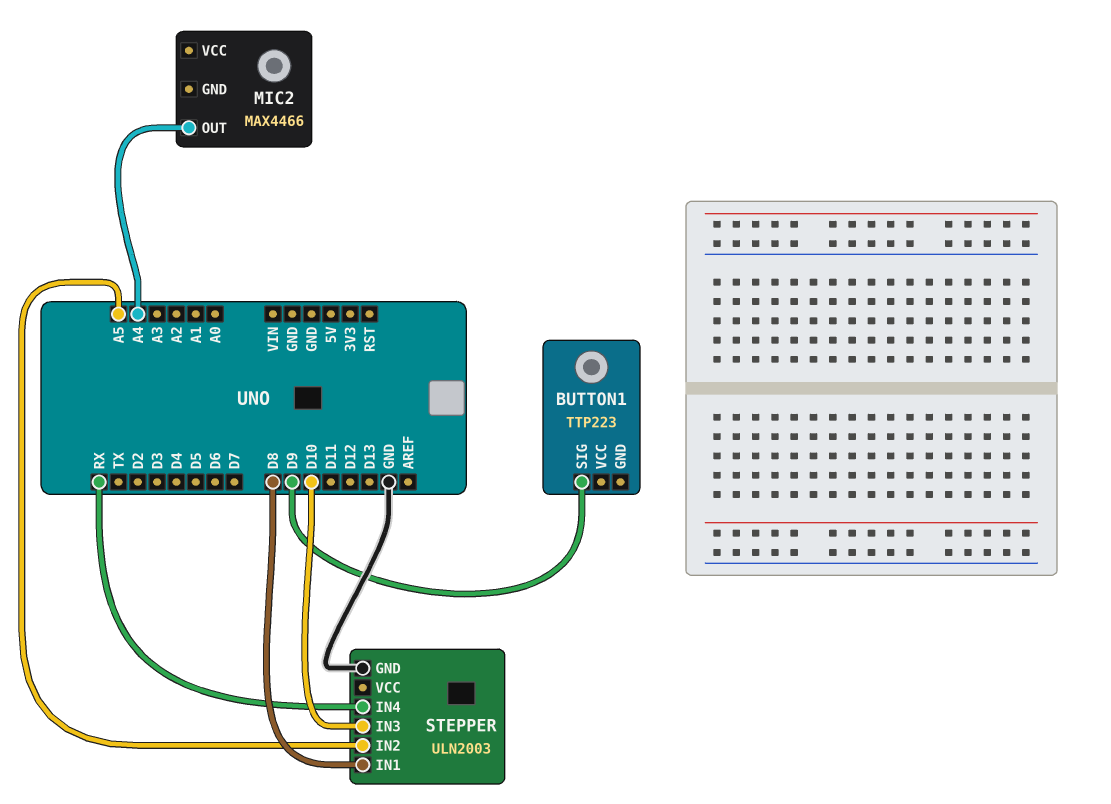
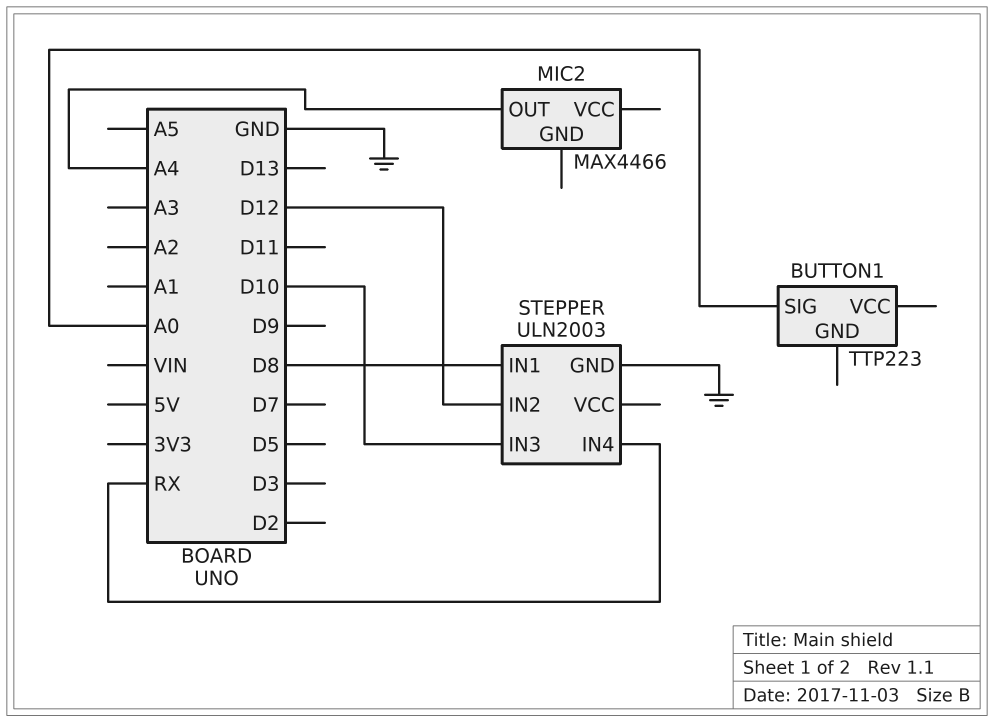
BUTTON1 pin SIG: D9 -> A0
STEPPER pin IN2: A5 -> D12

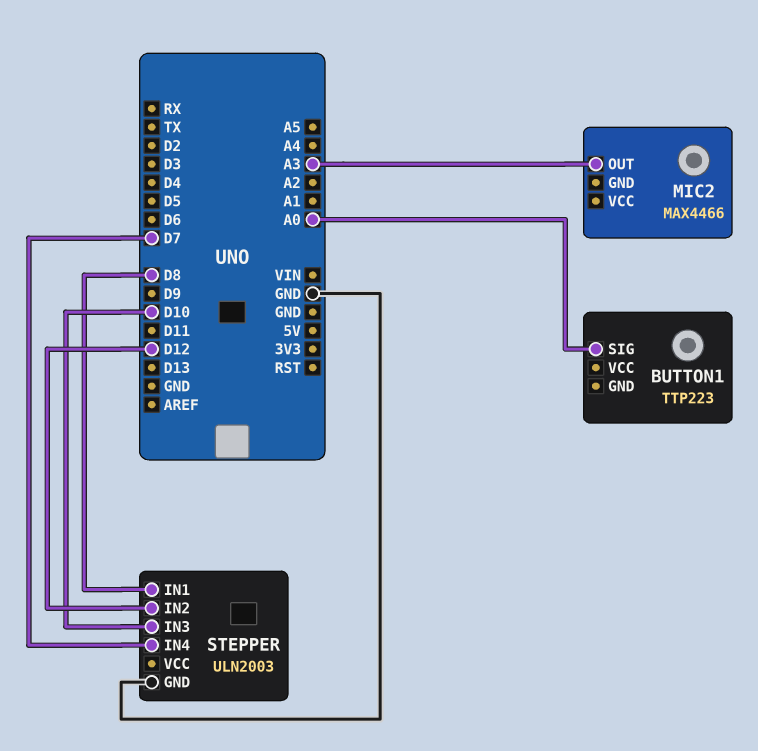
MIC2 pin OUT: A4 -> A3
STEPPER pin IN4: RX -> D7

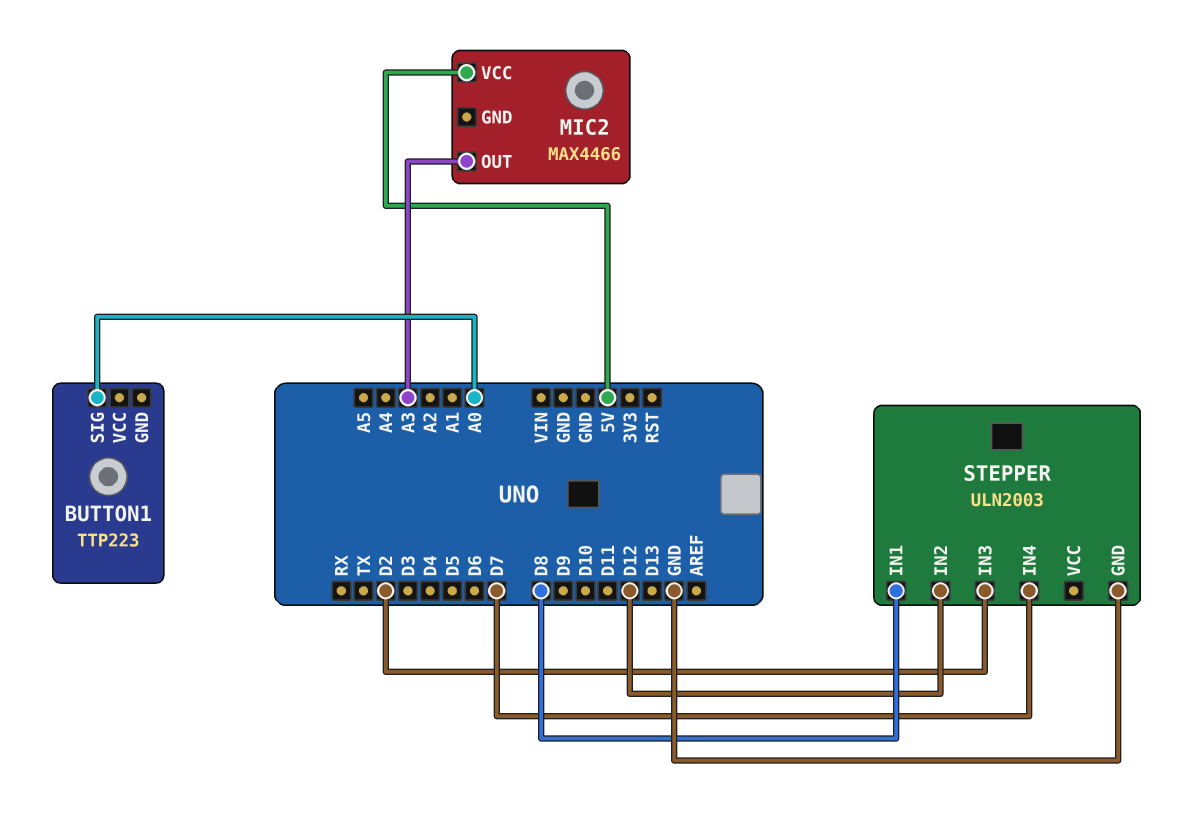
MIC2 pin VCC: none -> 5V
STEPPER pin IN3: D10 -> D2

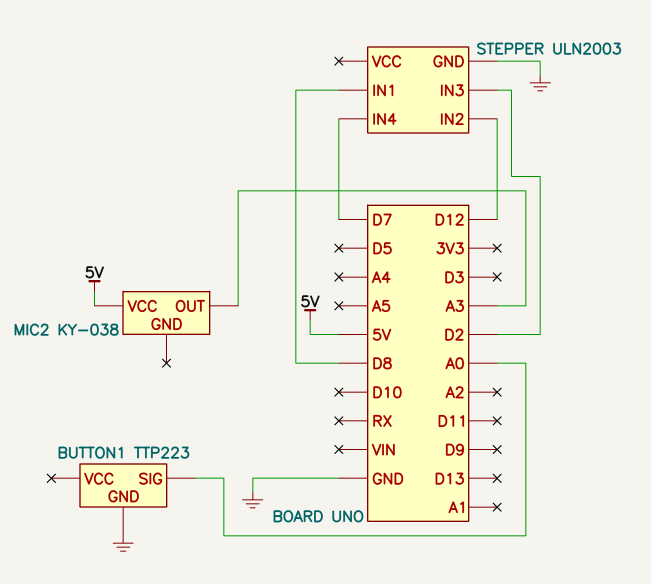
BUTTON1 pin GND: none -> GND
MIC2: MAX4466 -> KY-038

